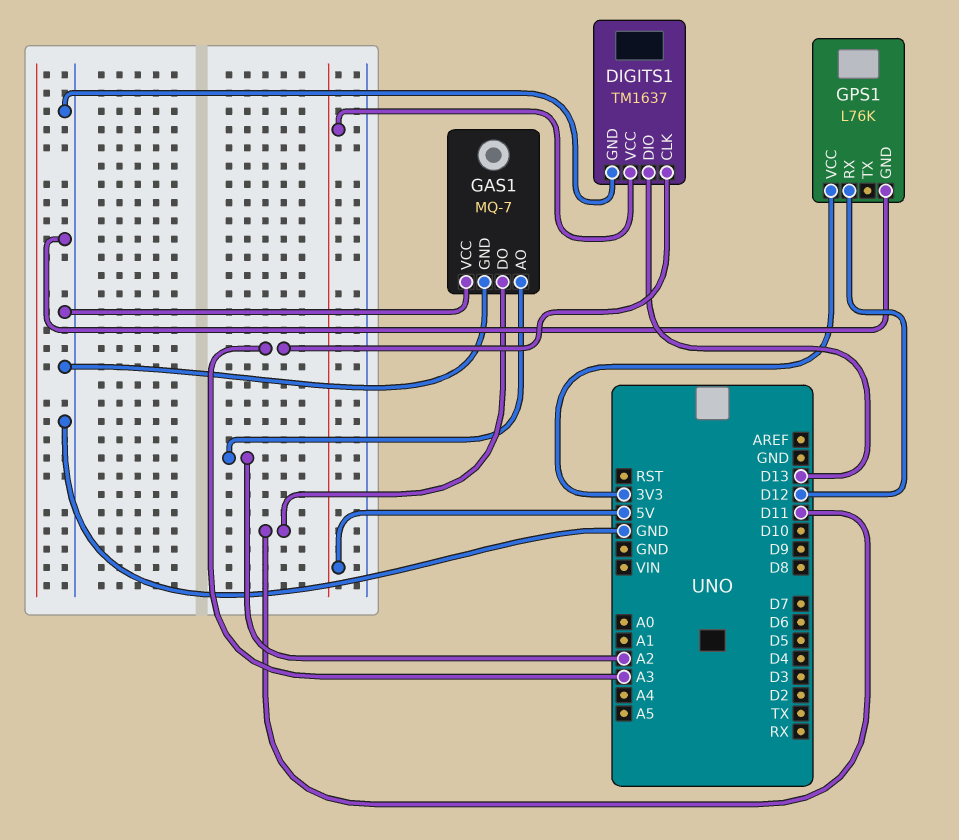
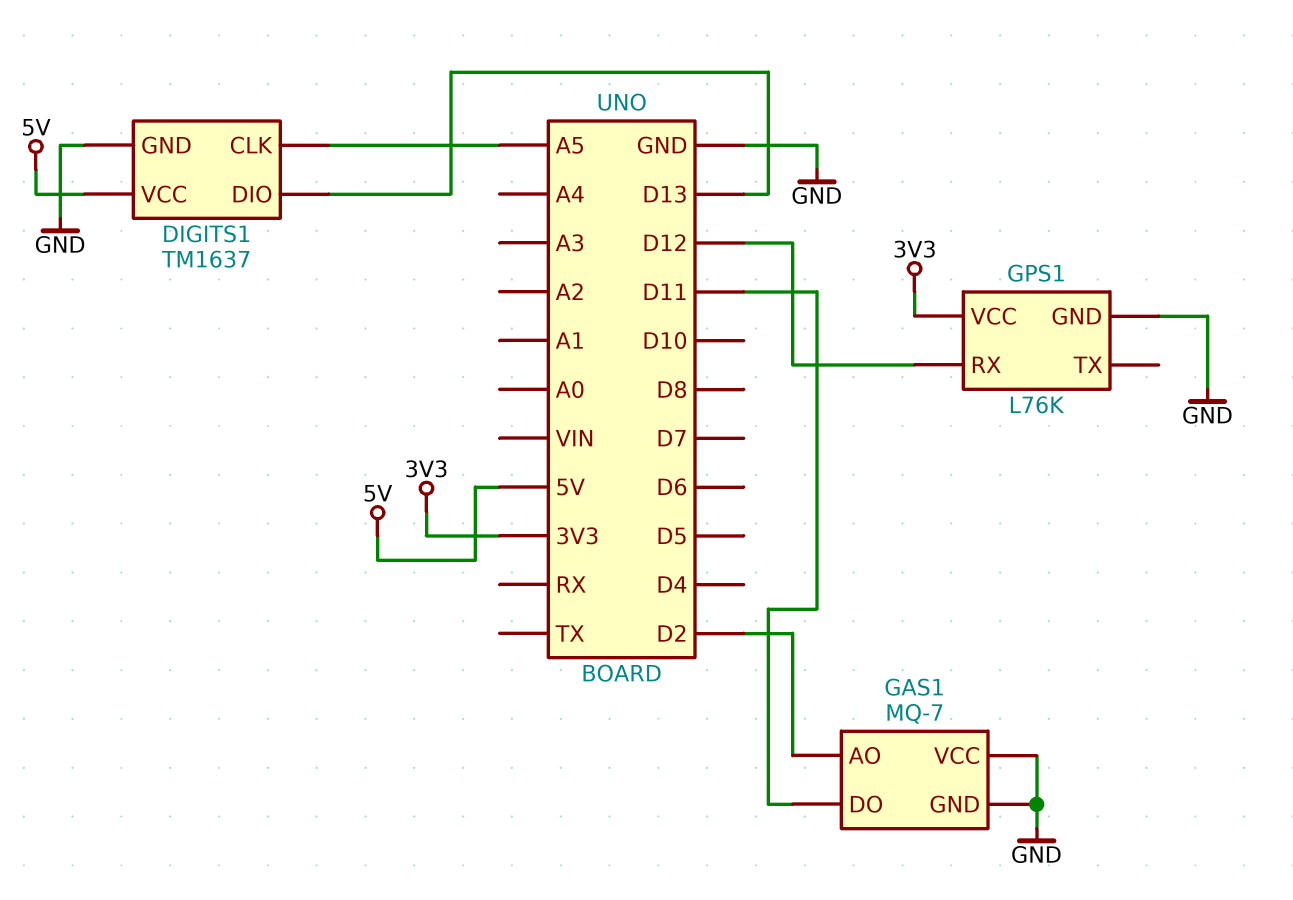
DIGITS1 pin CLK: A3 -> A5
GAS1 pin AO: A2 -> D2

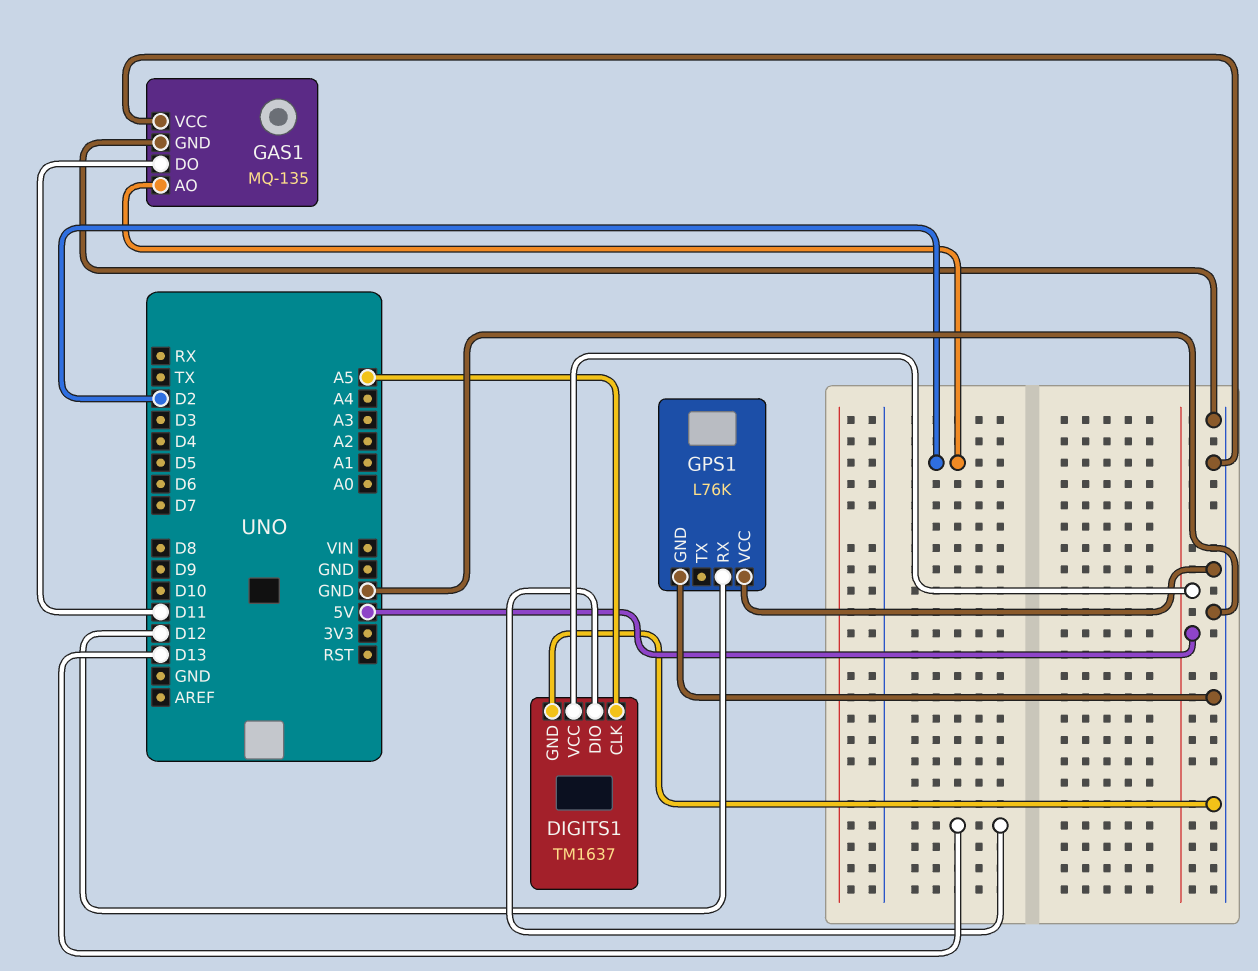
GAS1: MQ-7 -> MQ-135
GPS1 pin VCC: 3V3 -> GND

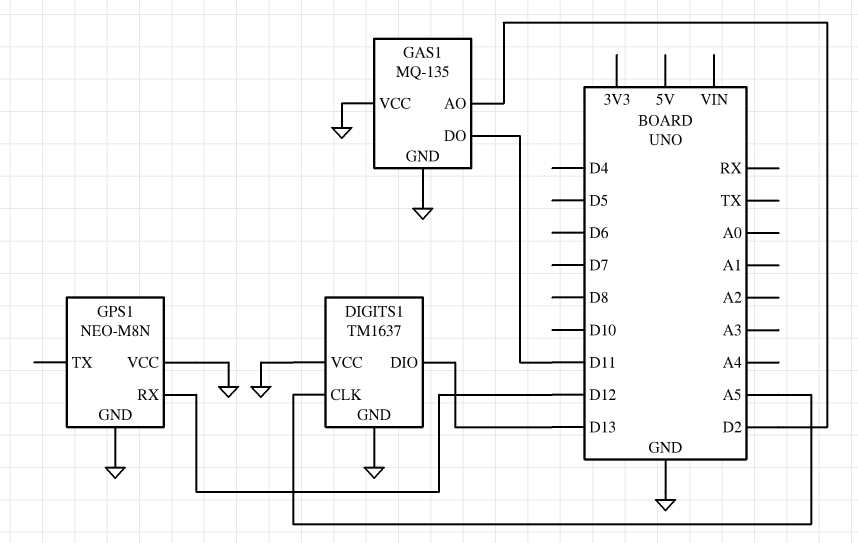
DIGITS1 pin VCC: 5V -> GND
GPS1: L76K -> NEO-M8N

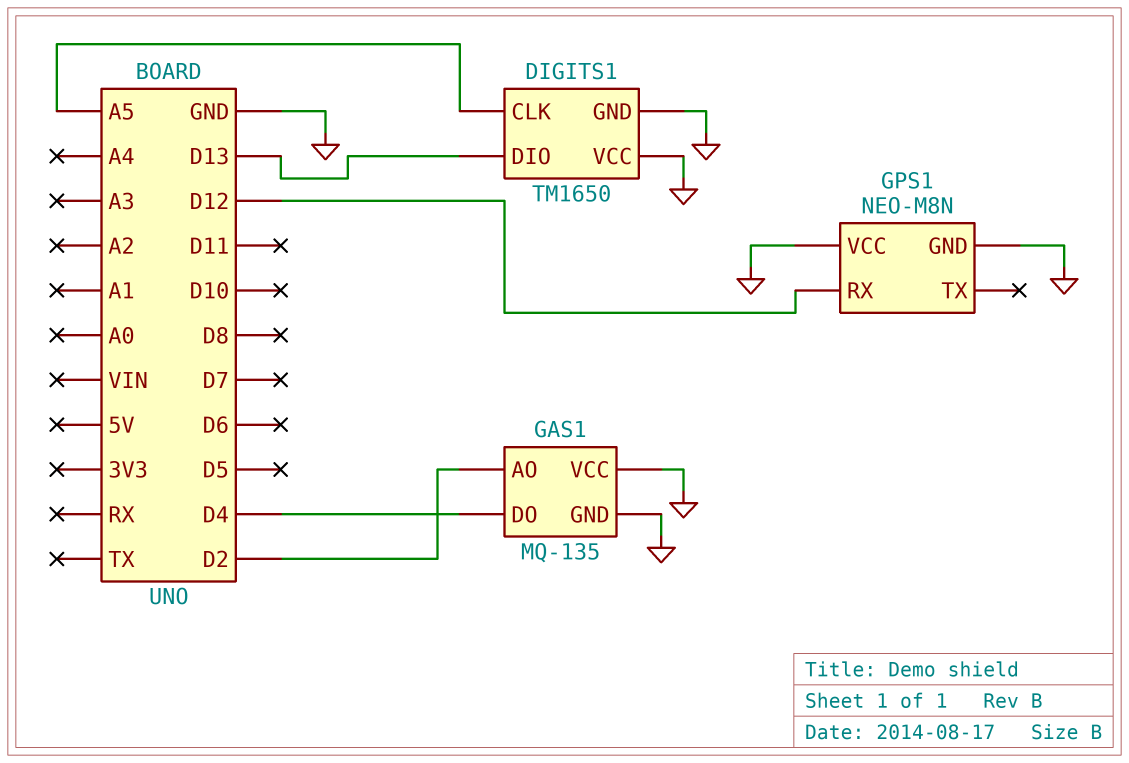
DIGITS1: TM1637 -> TM1650
GAS1 pin DO: D11 -> D4

